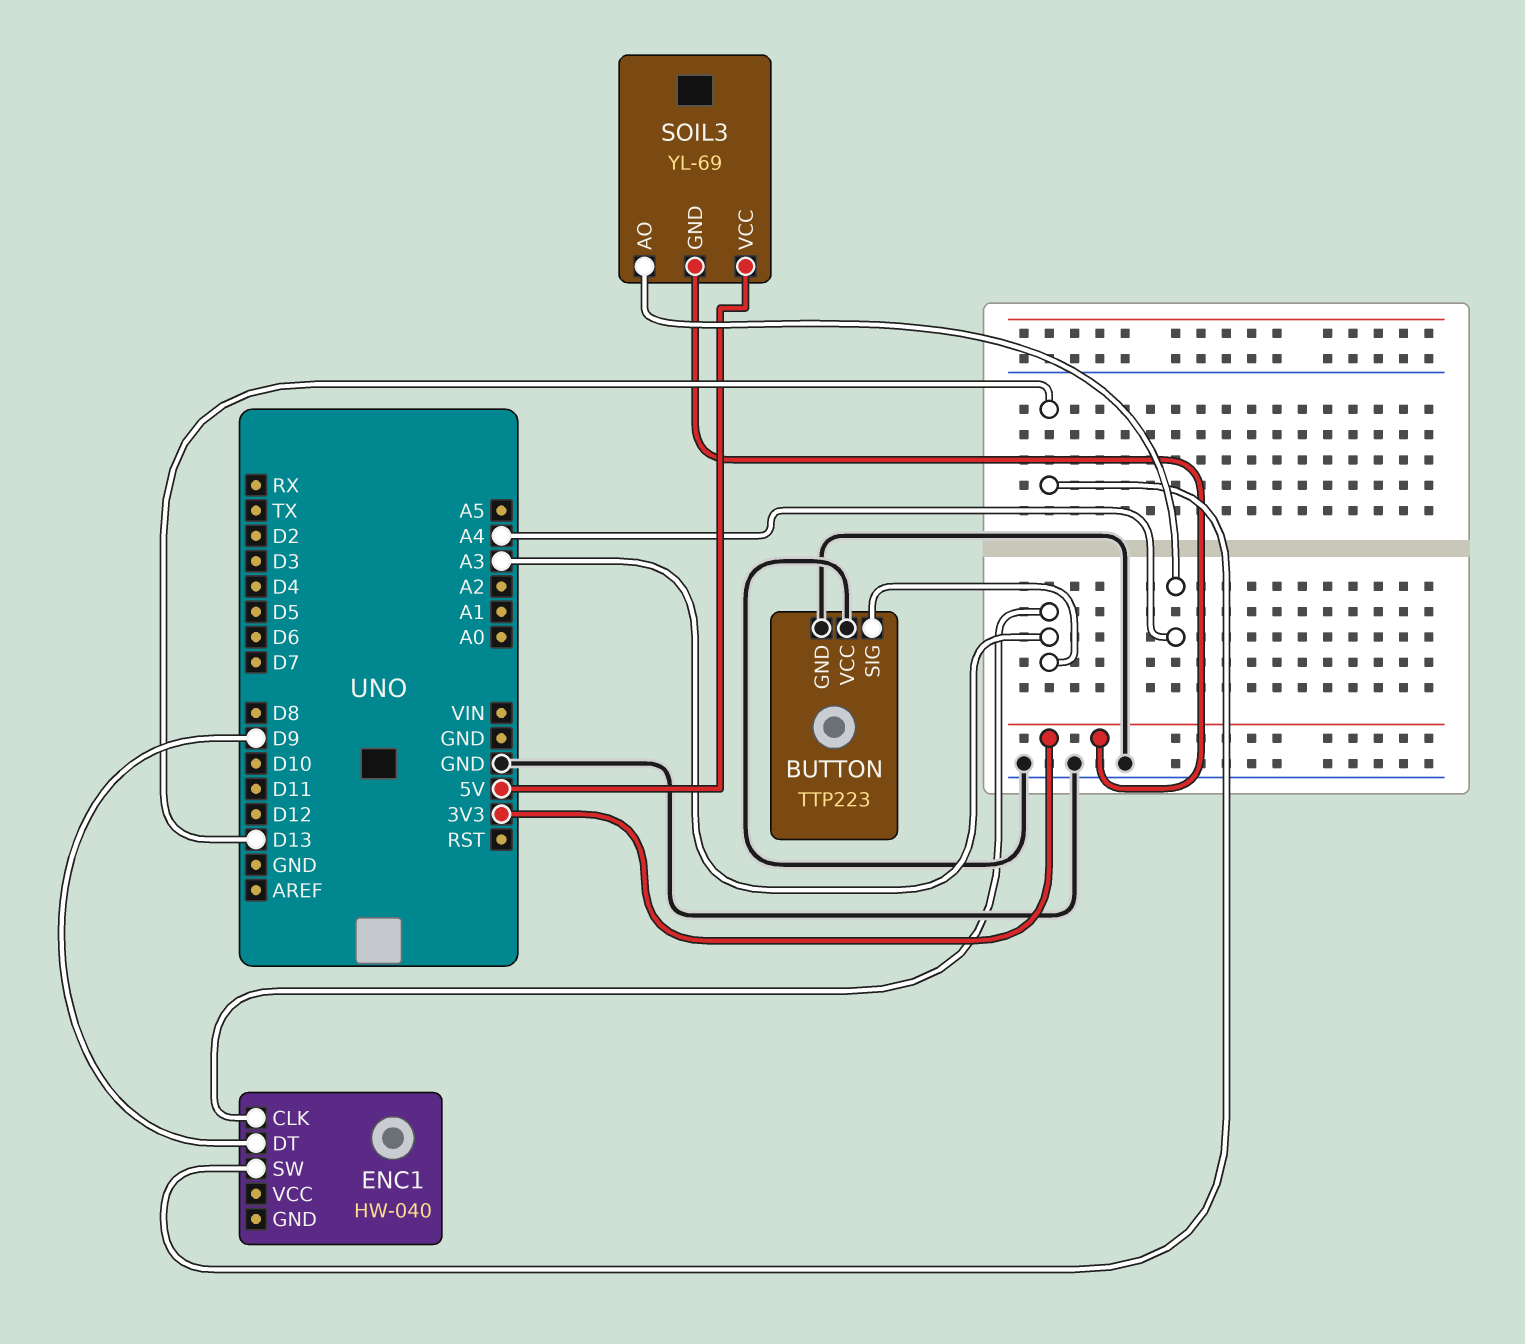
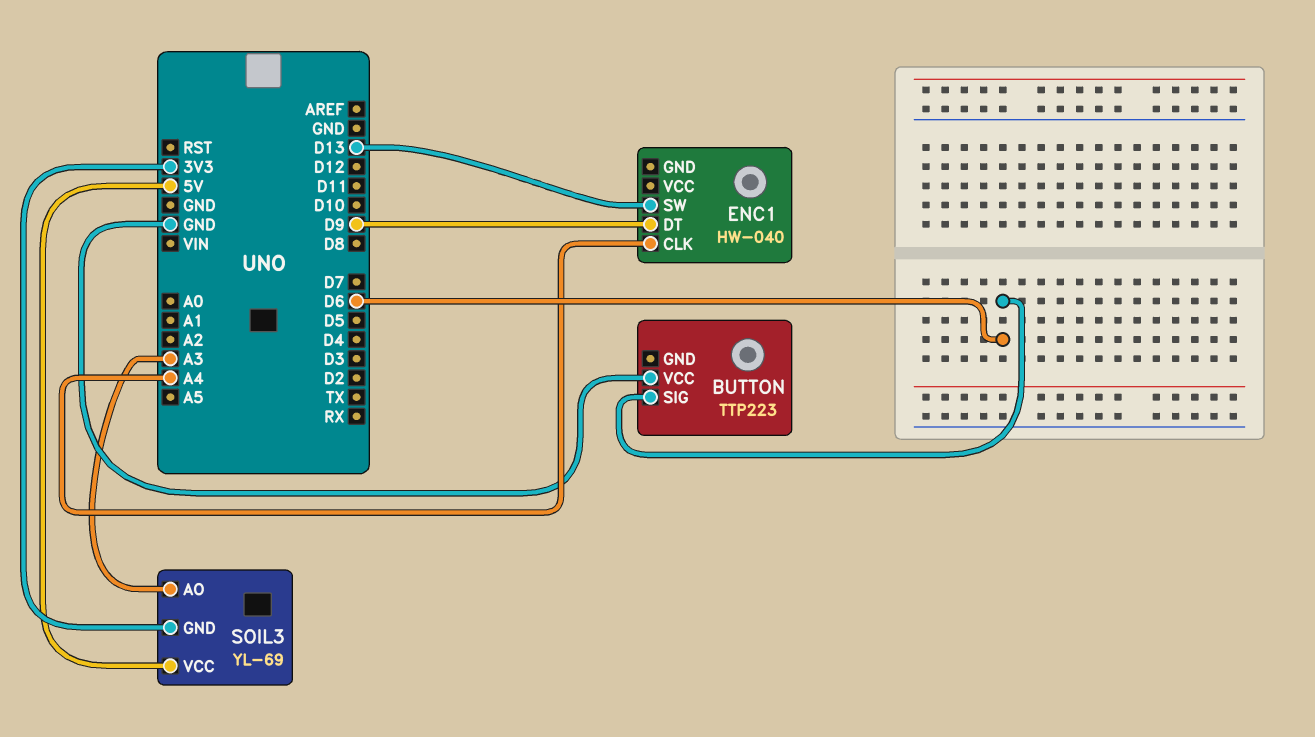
BUTTON pin GND: GND -> none
BUTTON pin SIG: A3 -> D6
ENC1 pin CLK: A3 -> A4
SOIL3 pin AO: A4 -> A3

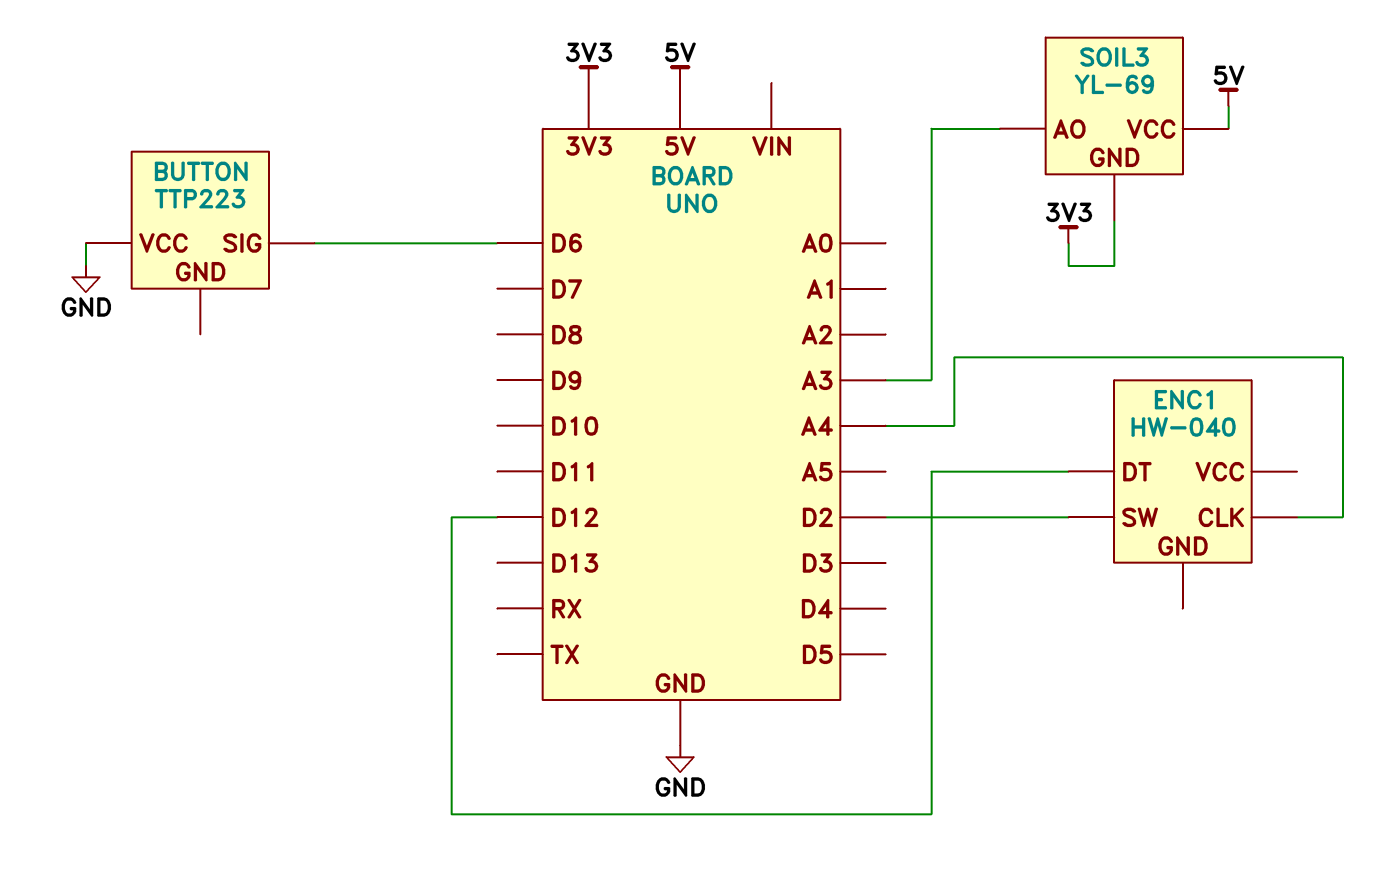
ENC1 pin DT: D9 -> D12
ENC1 pin SW: D13 -> D2

